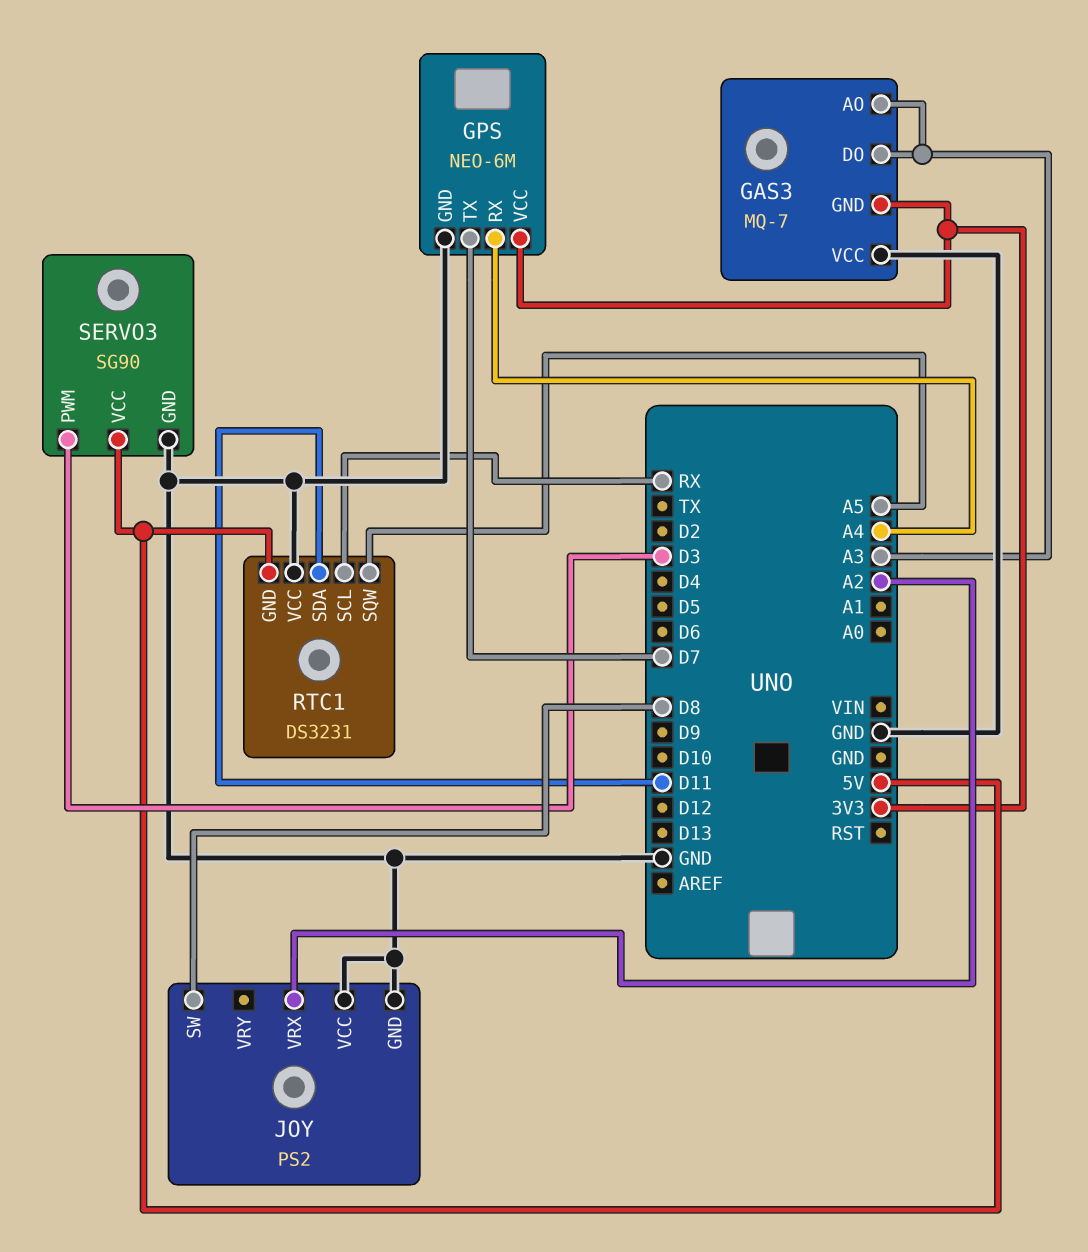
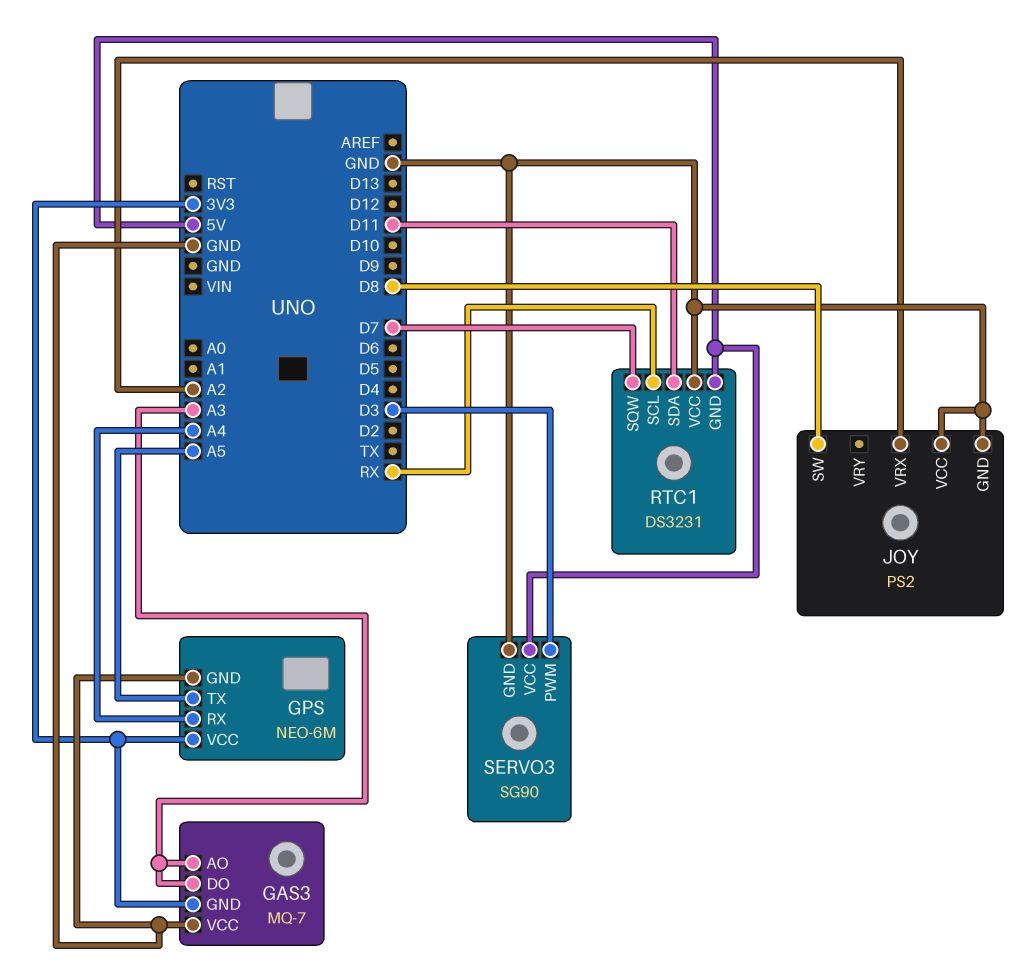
GPS pin TX: D7 -> A5
RTC1 pin SQW: A5 -> D7

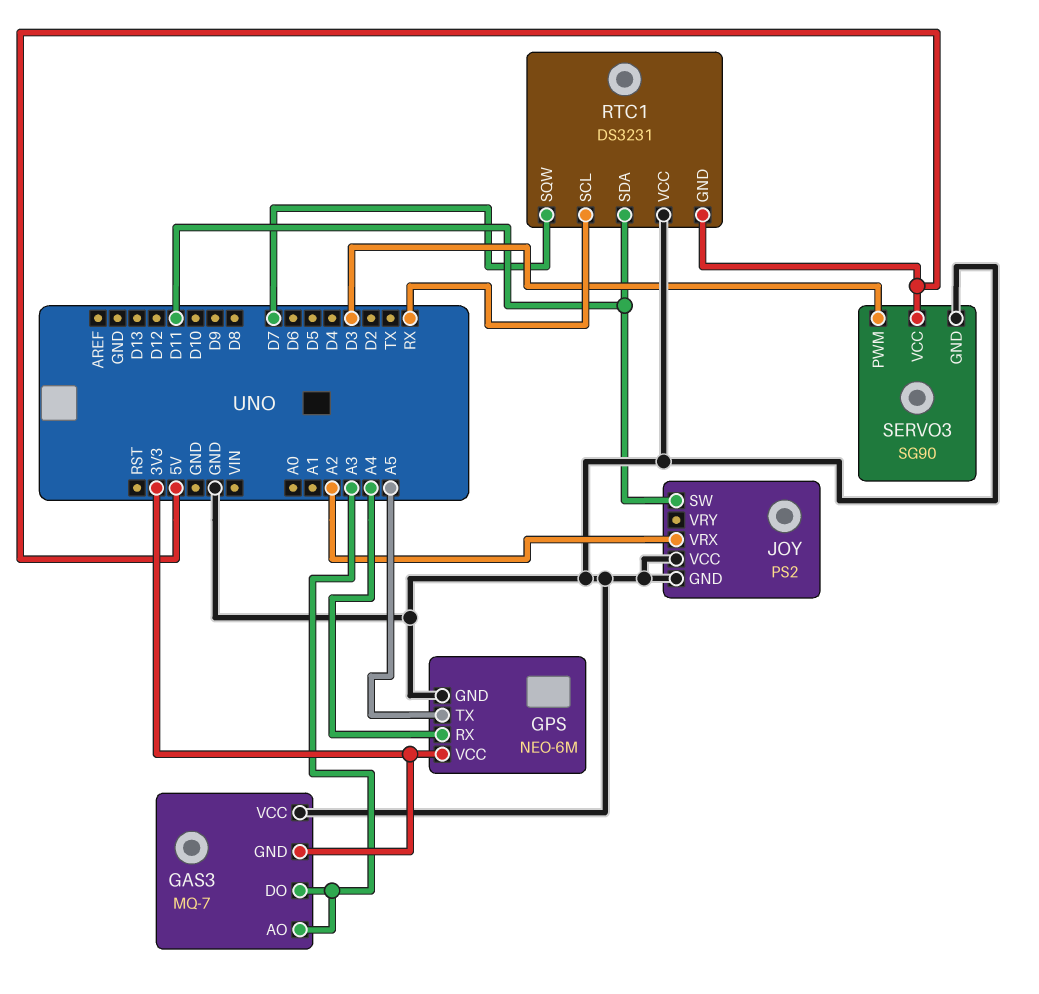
JOY pin SW: D8 -> D11

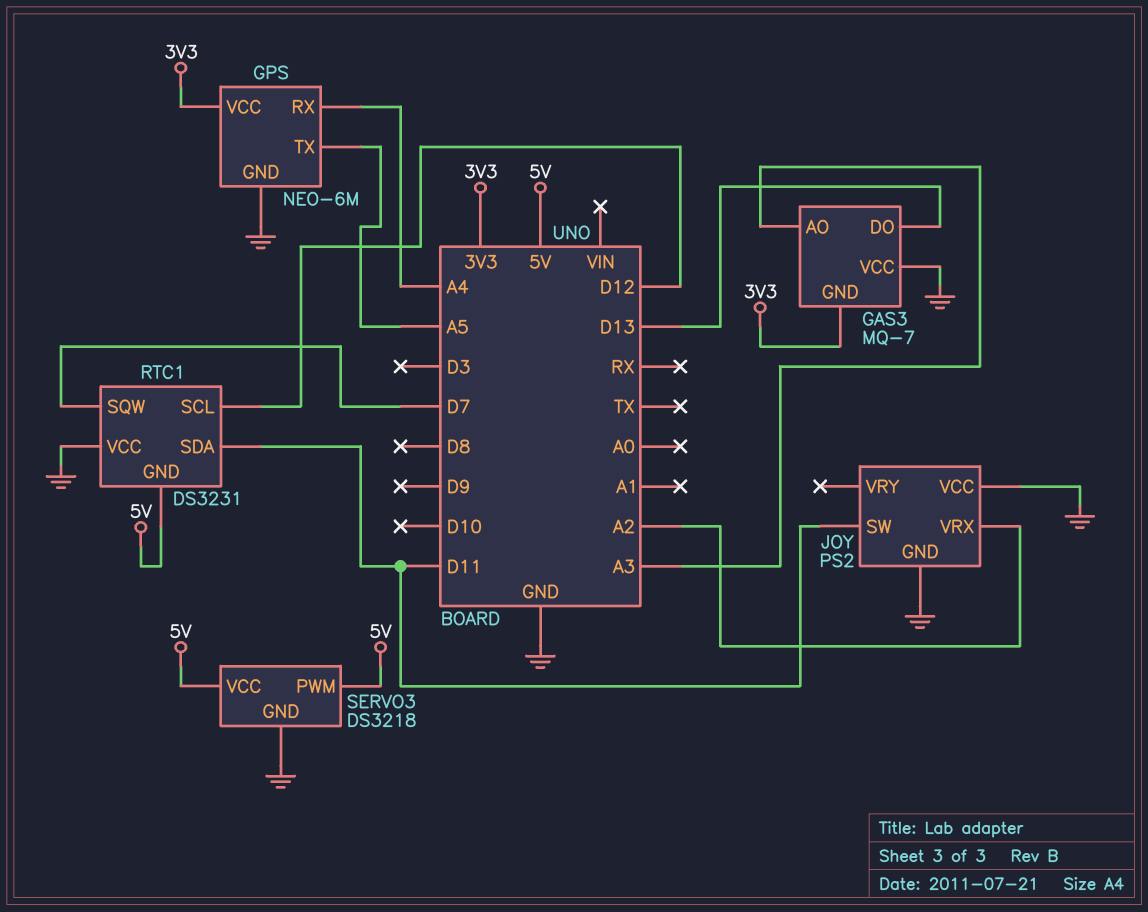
GAS3 pin DO: A3 -> D13
RTC1 pin SCL: RX -> D12
SERVO3: SG90 -> DS3218
SERVO3 pin PWM: D3 -> 5V

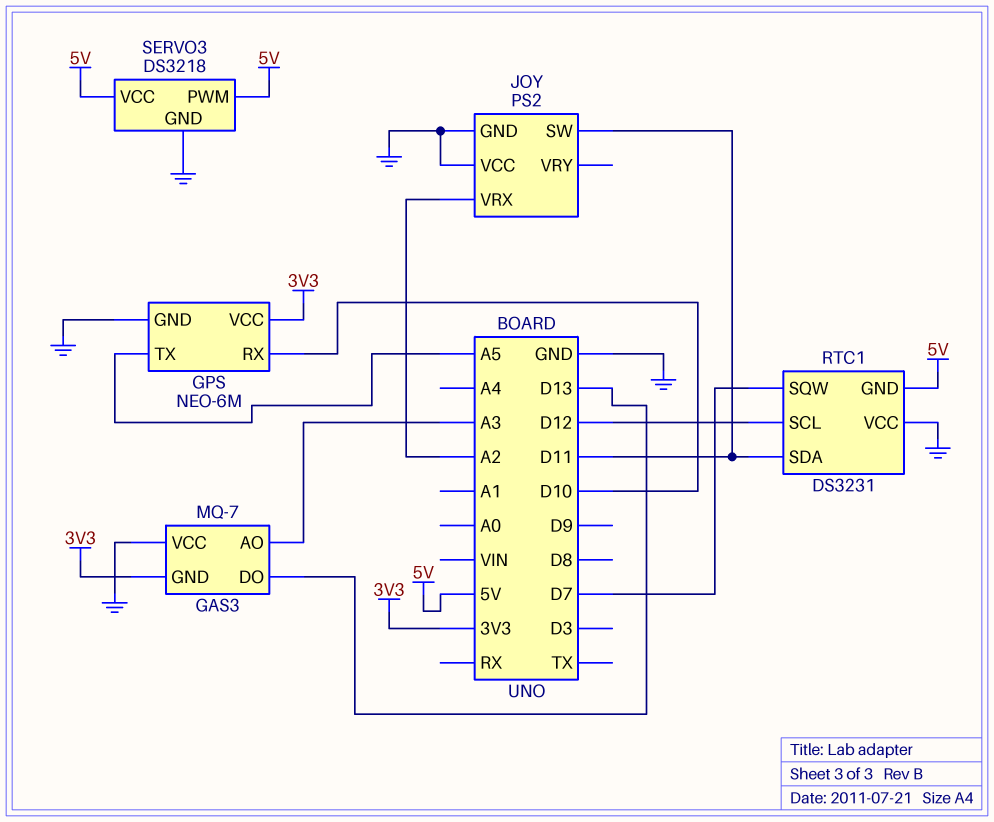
GPS pin RX: A4 -> D10

